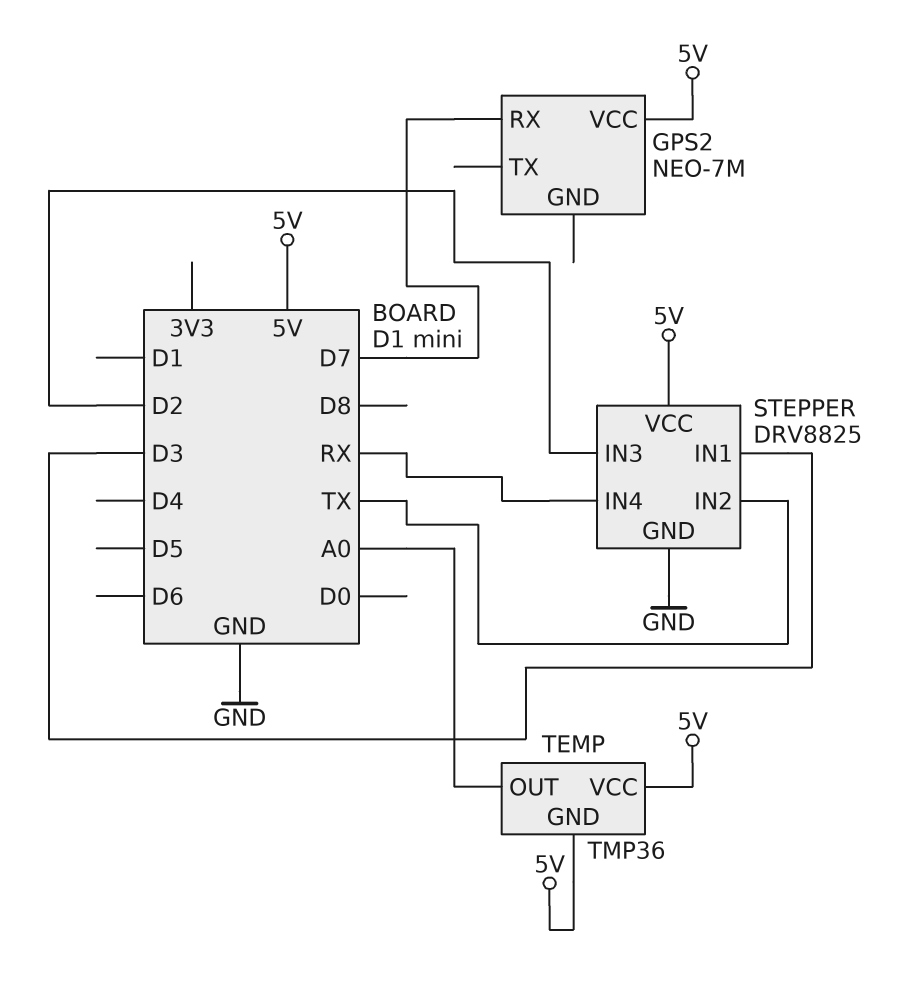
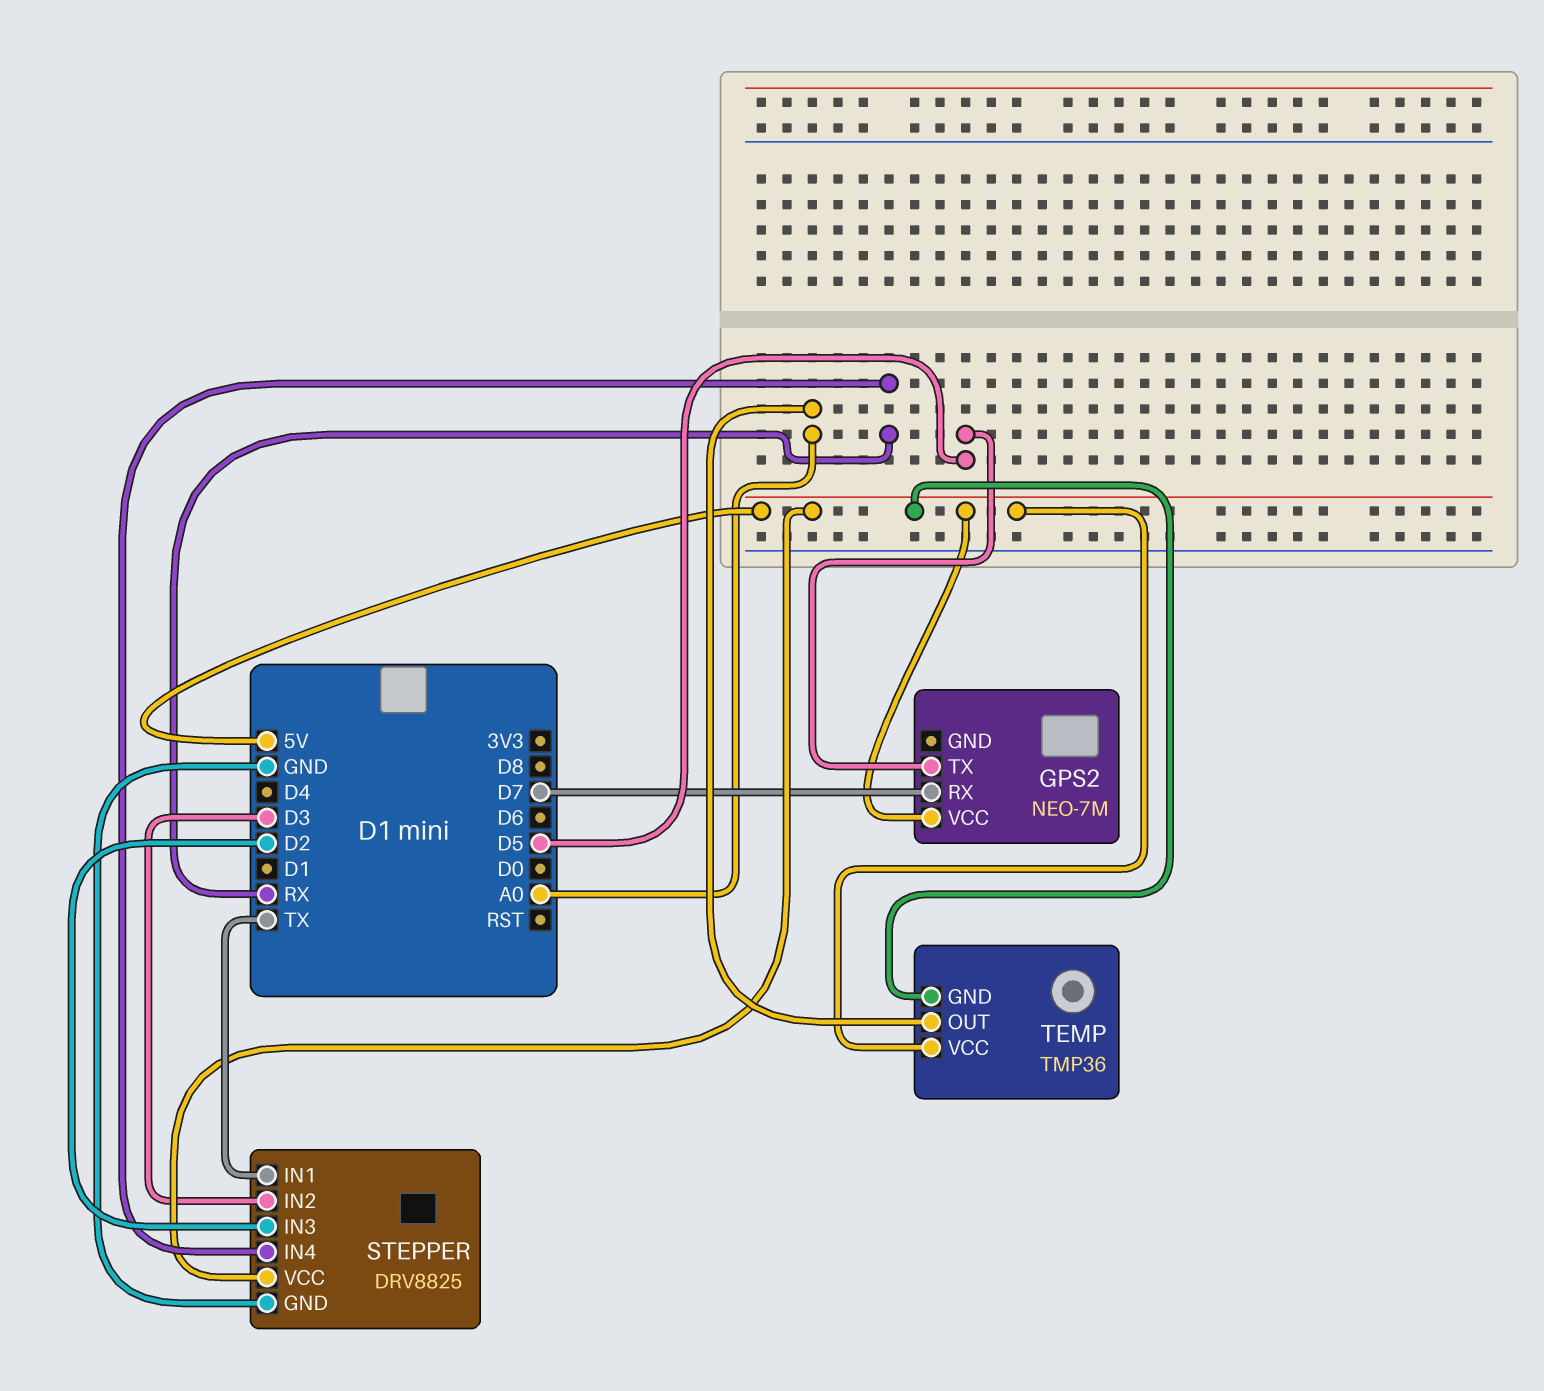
GPS2 pin TX: none -> D5
STEPPER pin IN1: D3 -> TX
STEPPER pin IN2: TX -> D3

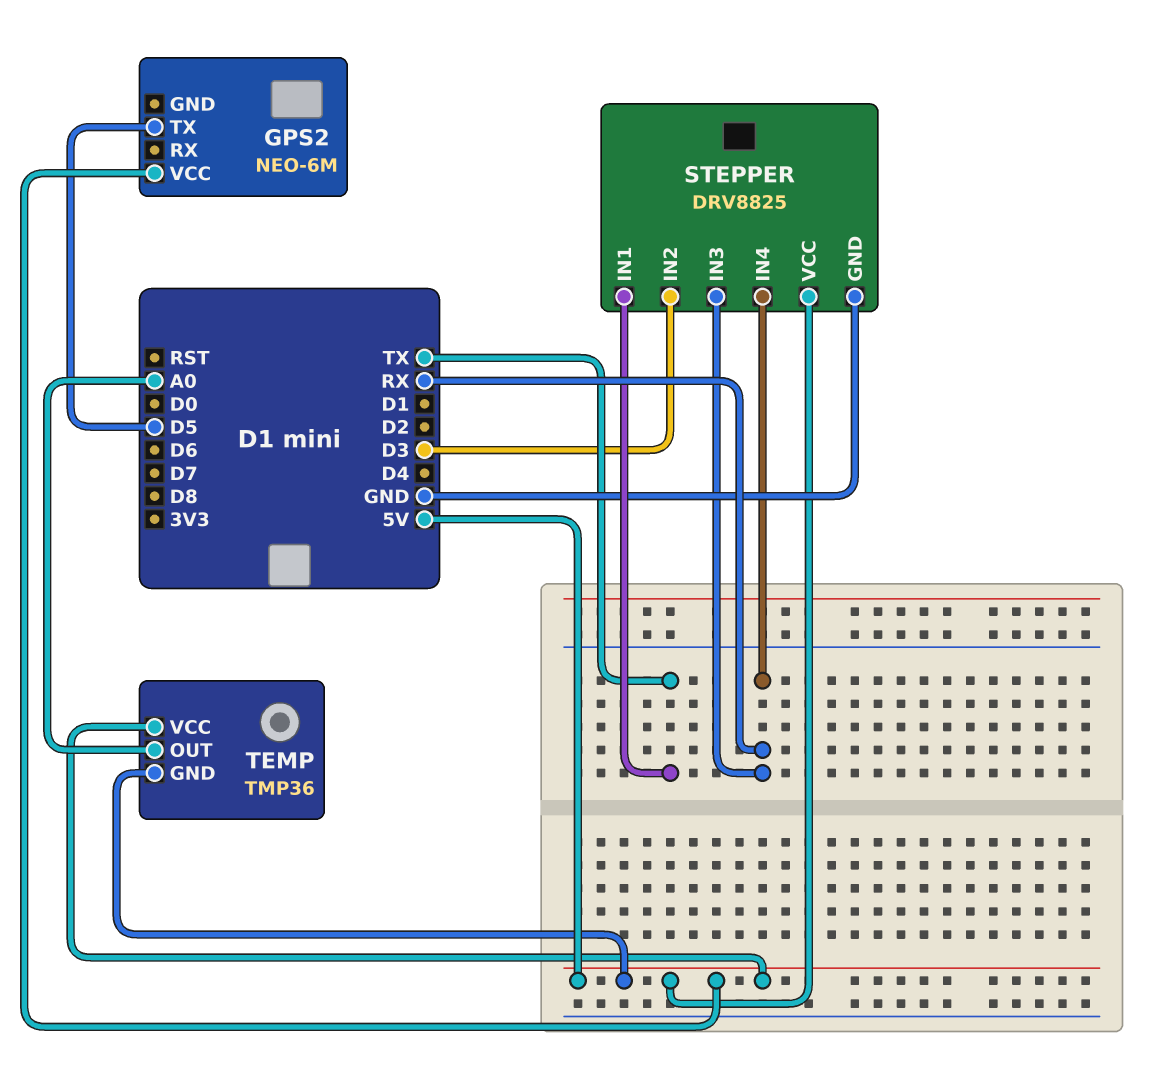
GPS2: NEO-7M -> NEO-6M
GPS2 pin RX: D7 -> none
STEPPER pin IN3: D2 -> RX

